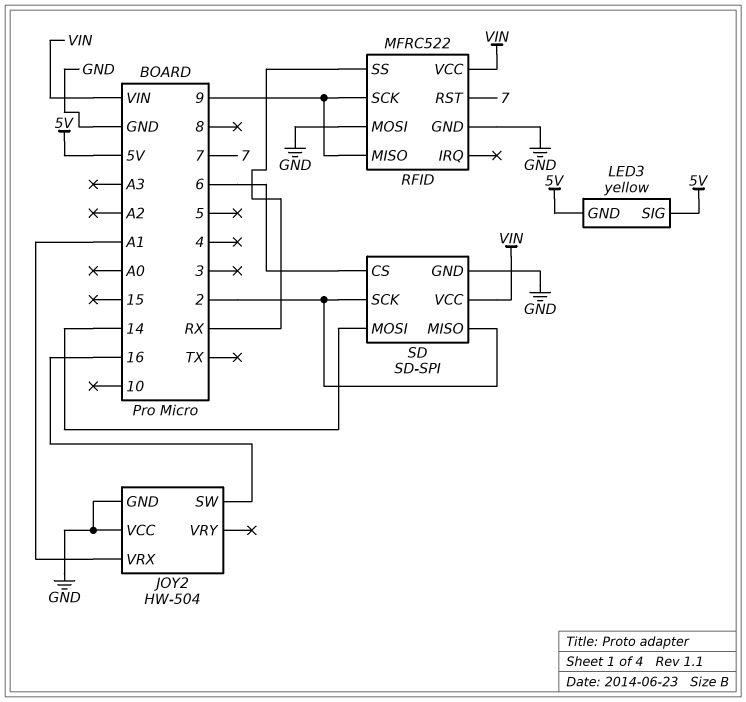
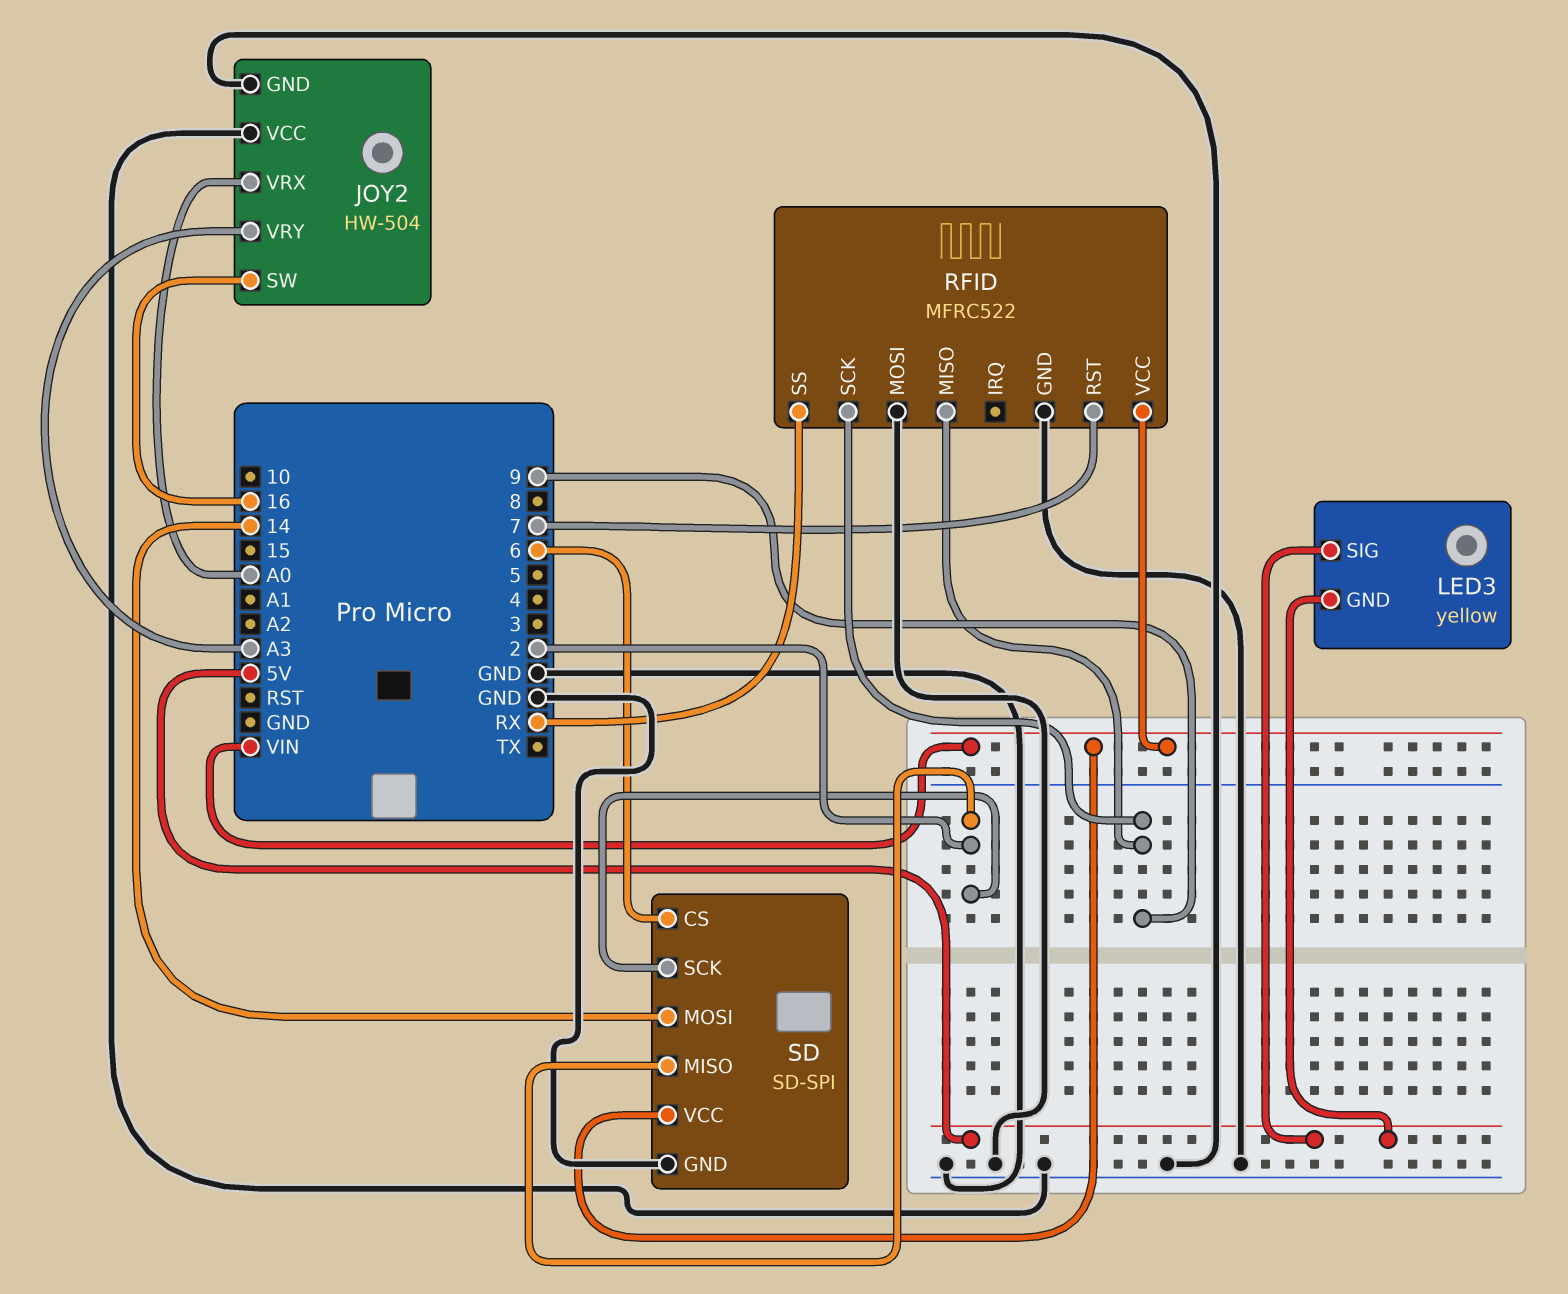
JOY2 pin VRX: A1 -> A0
JOY2 pin VRY: none -> A3

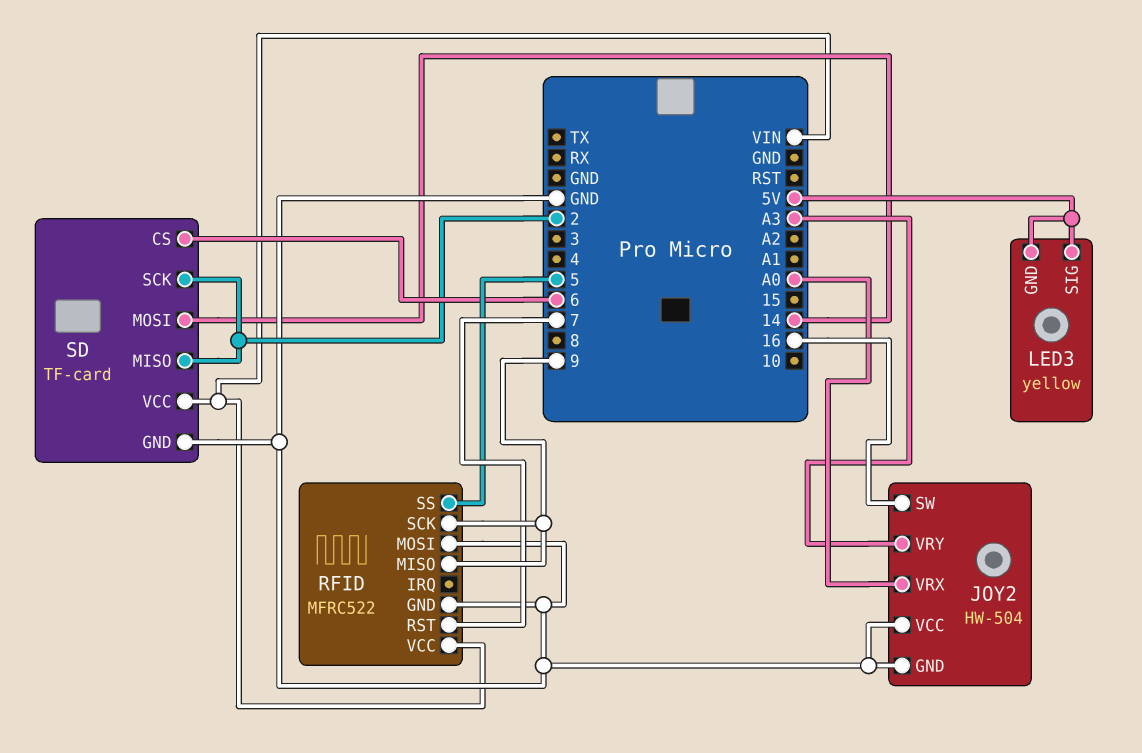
RFID pin SS: RX -> 5
SD: SD-SPI -> TF-card

